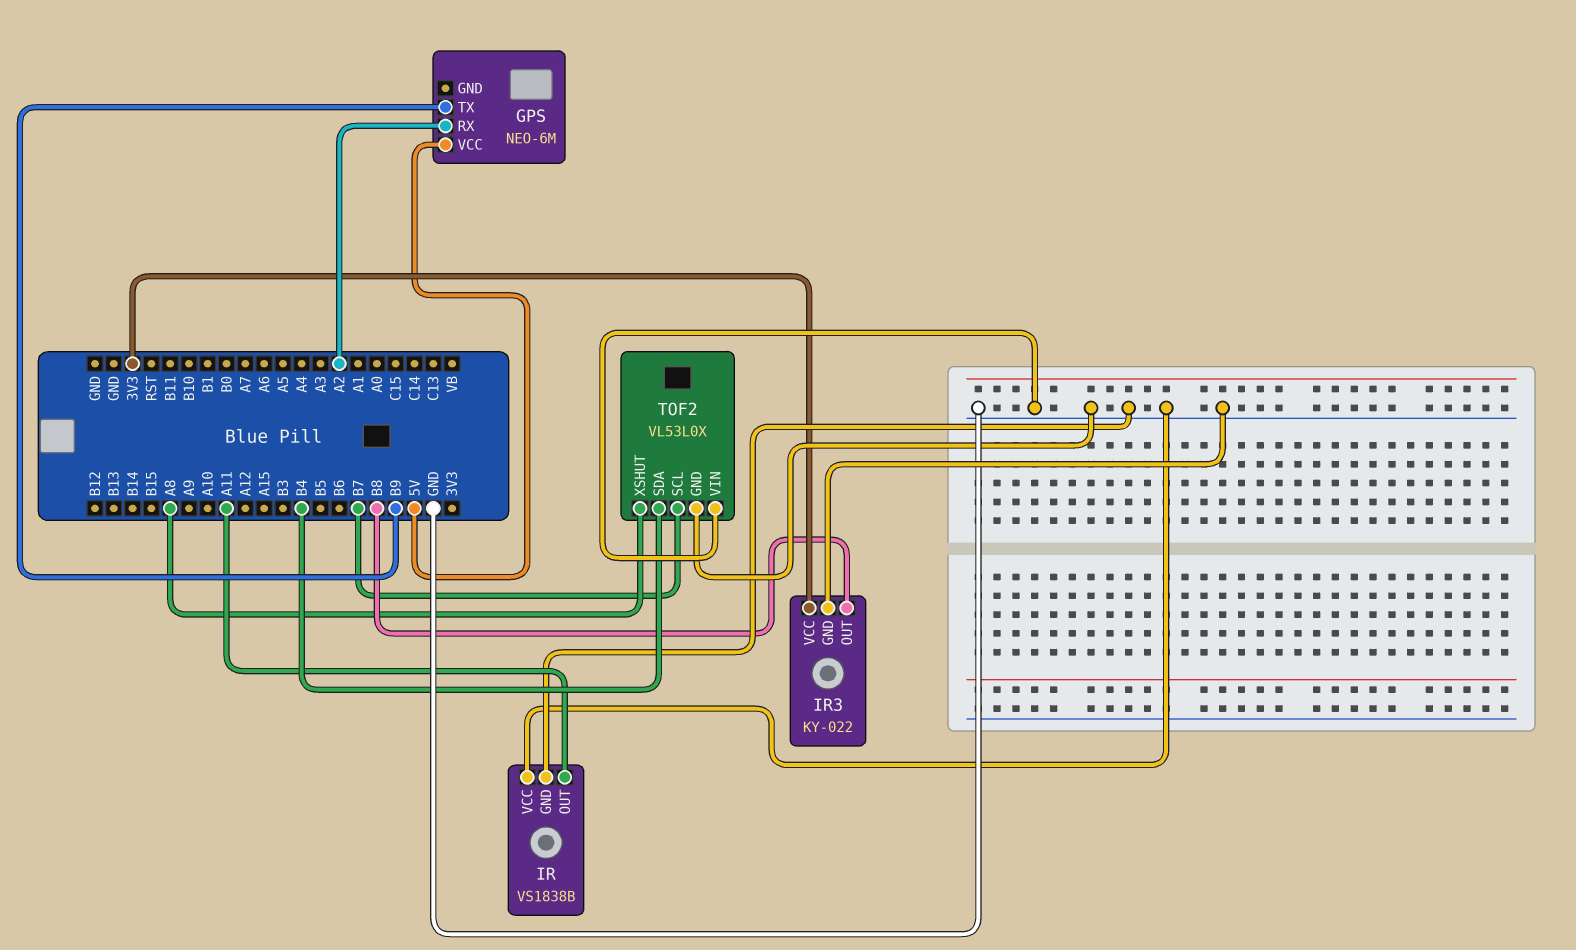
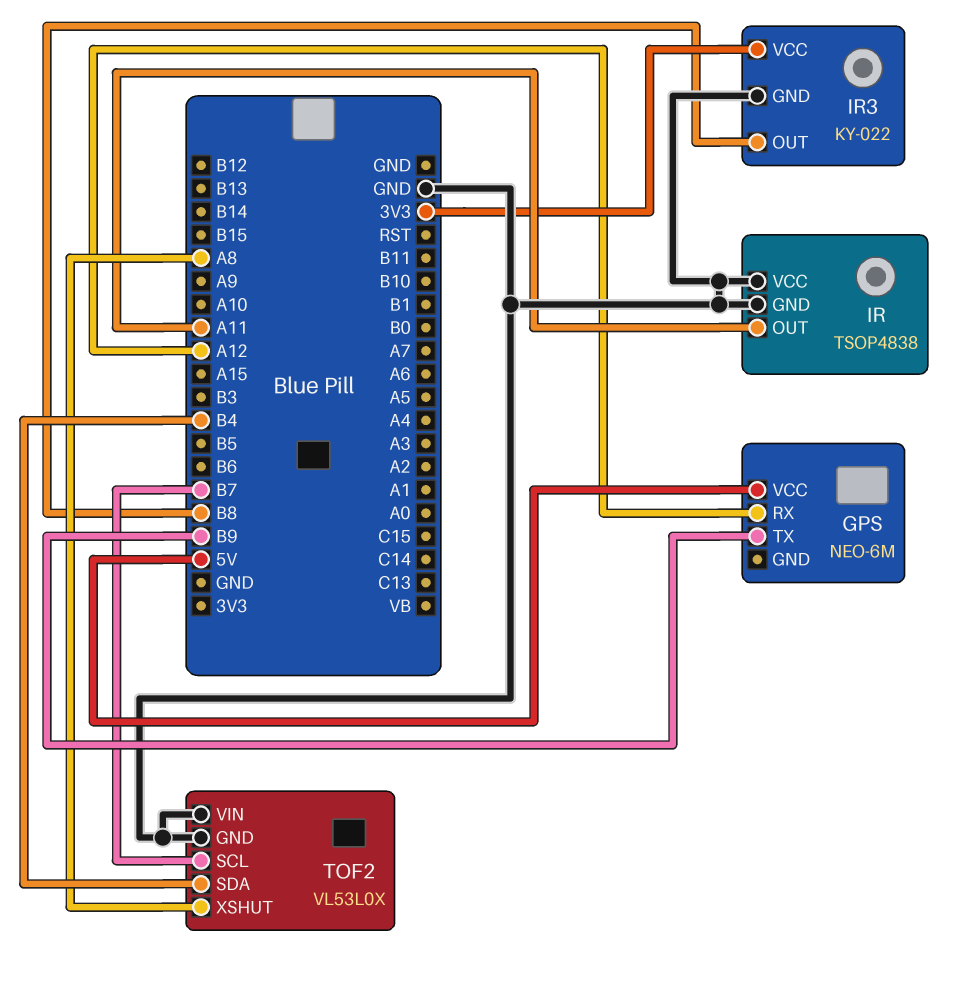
GPS pin RX: A2 -> A12
IR: VS1838B -> TSOP4838

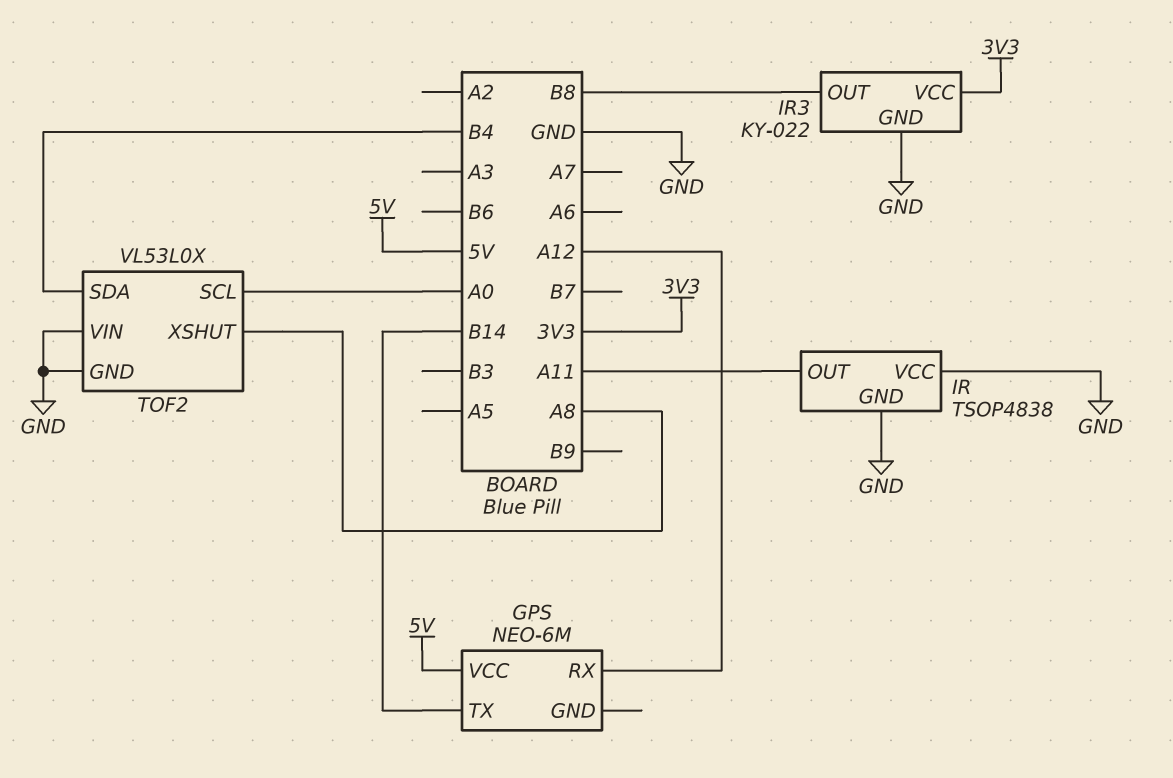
GPS pin TX: B9 -> B14
TOF2 pin SCL: B7 -> A0

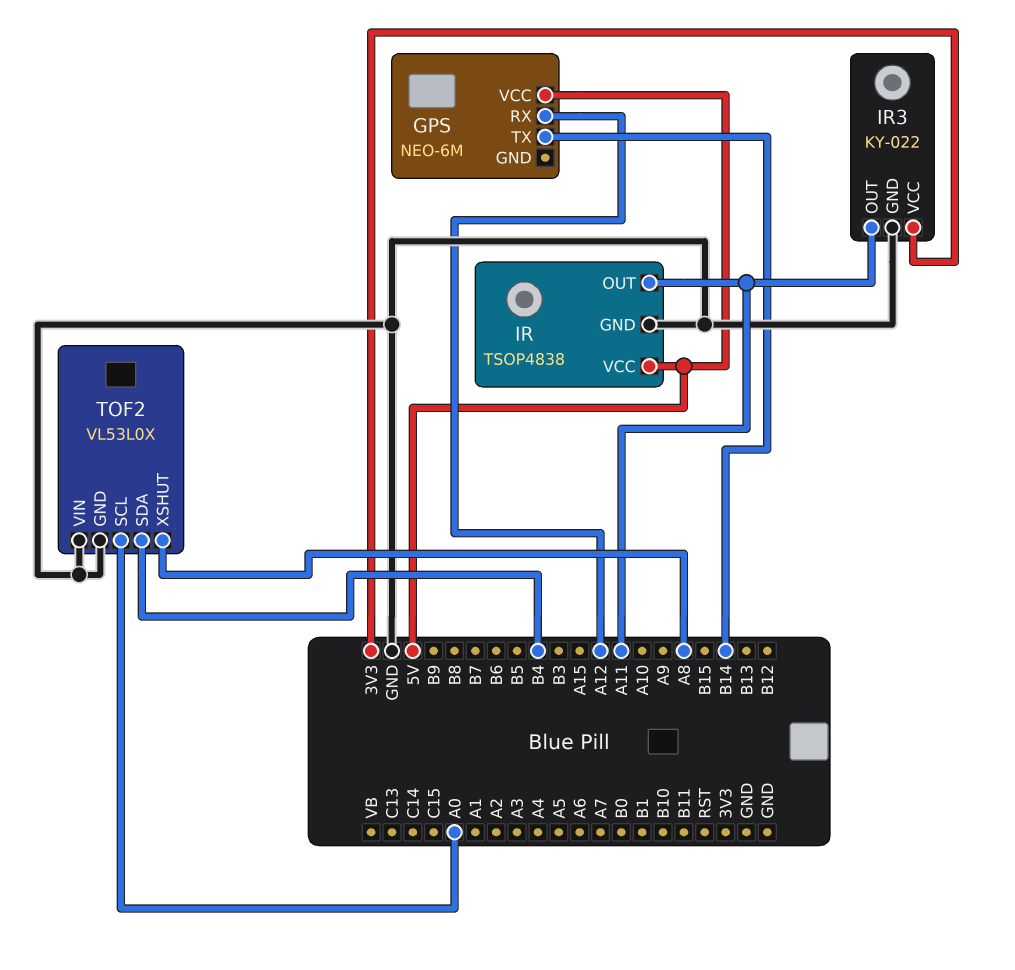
IR pin VCC: GND -> 5V
IR3 pin OUT: B8 -> A11

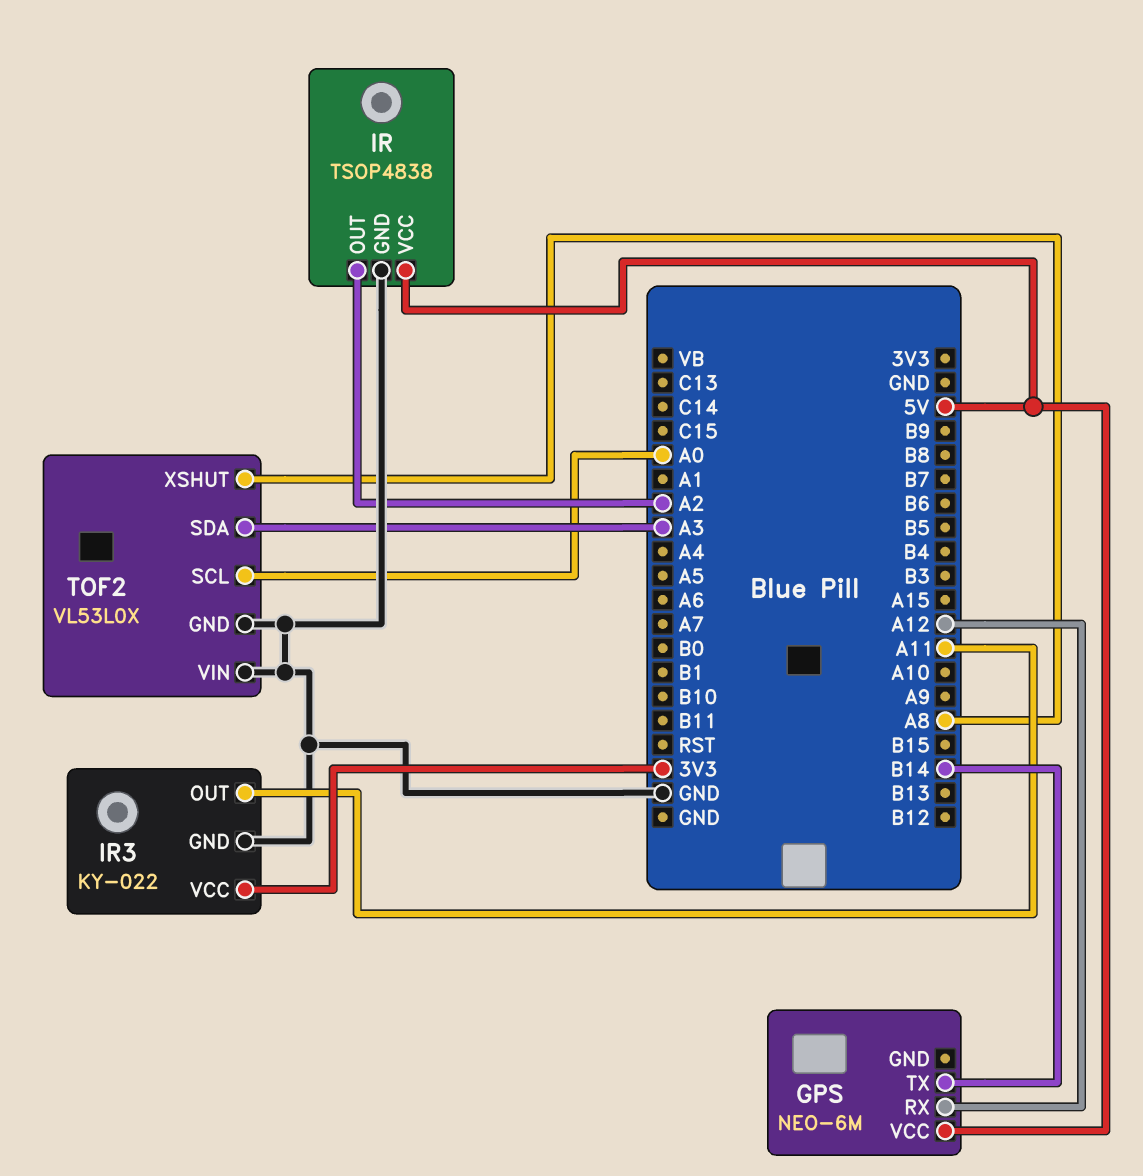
IR pin OUT: A11 -> A2
TOF2 pin SDA: B4 -> A3

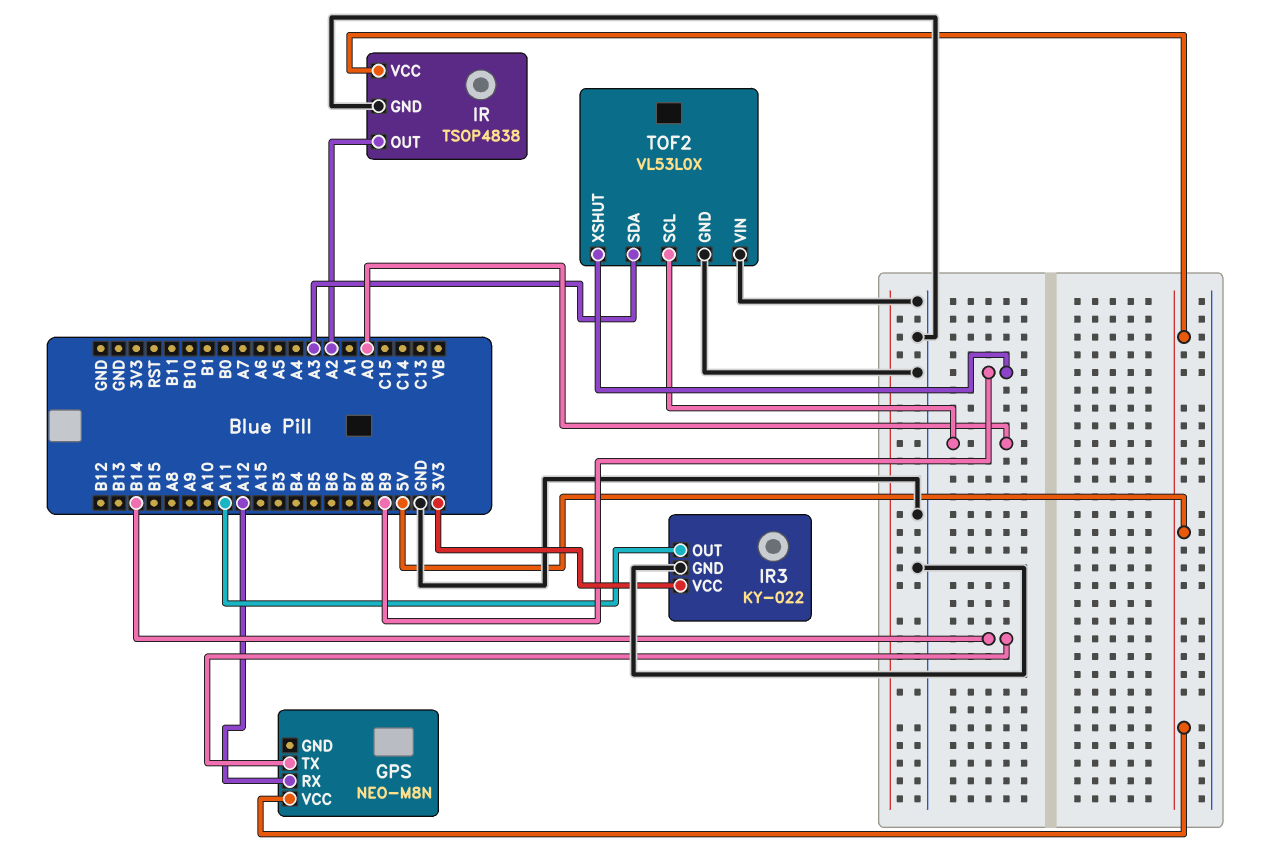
GPS: NEO-6M -> NEO-M8N
TOF2 pin XSHUT: A8 -> B9

